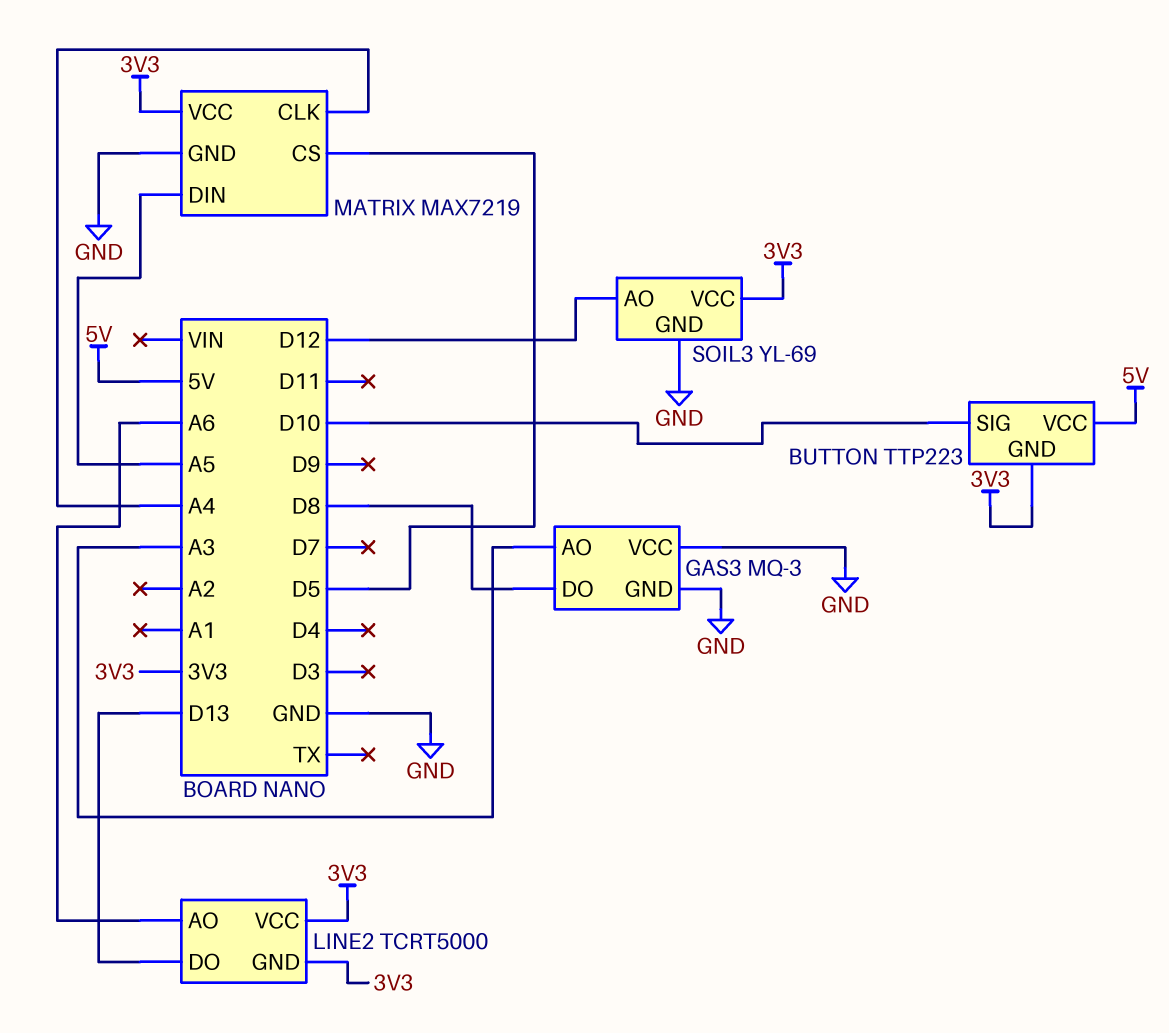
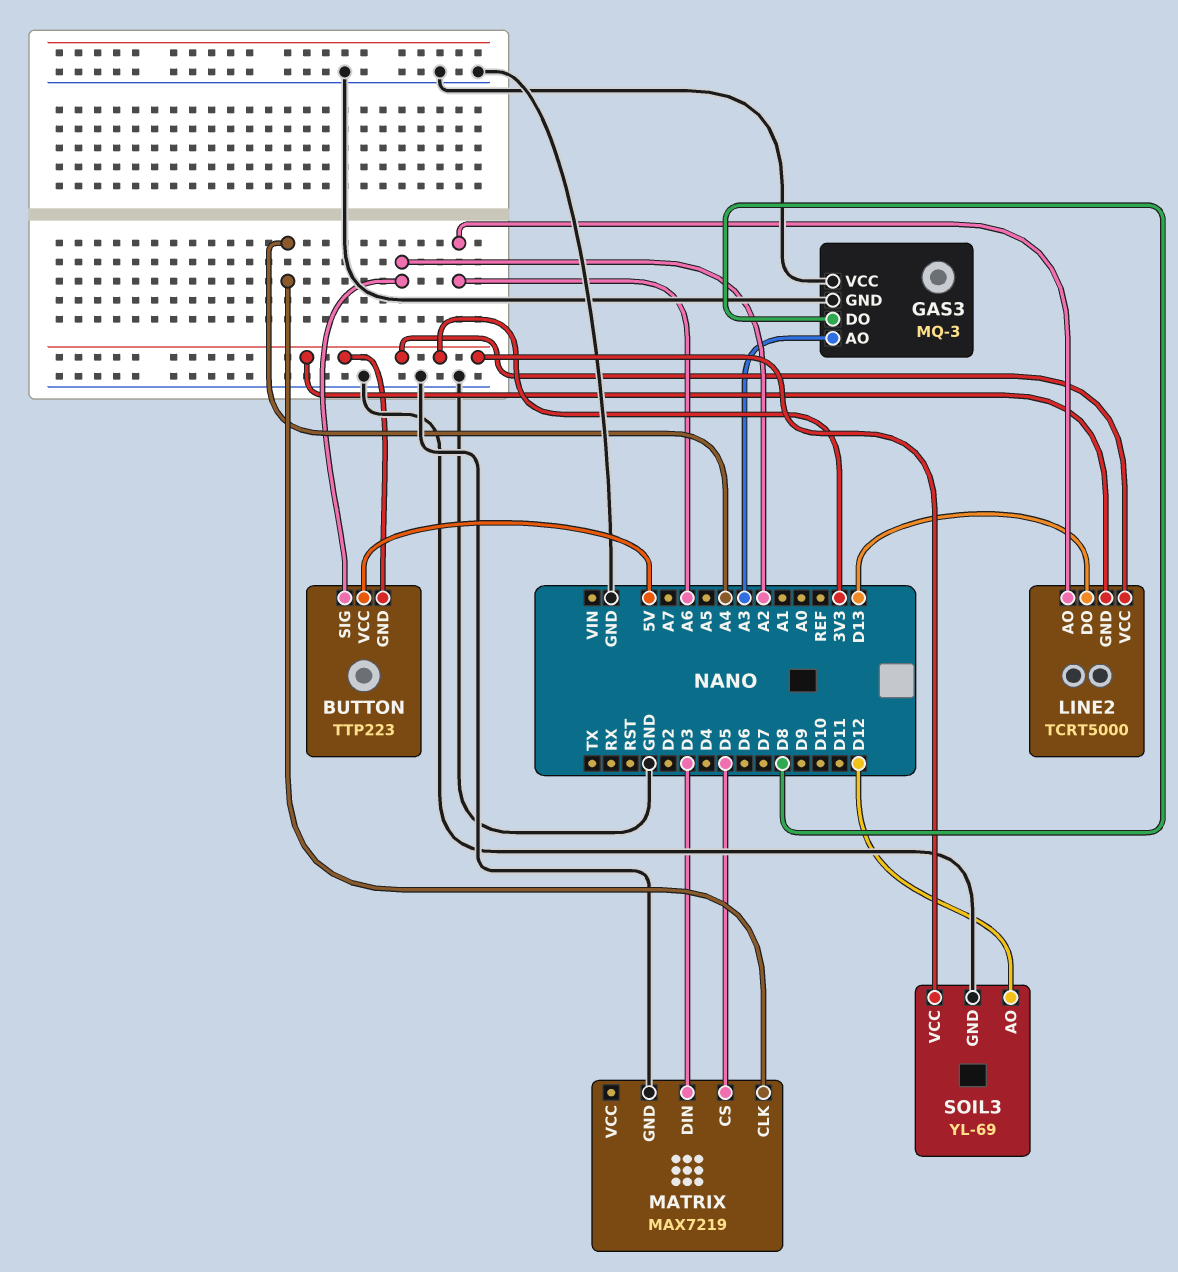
BUTTON pin SIG: D10 -> A2
MATRIX pin DIN: A5 -> D3
MATRIX pin VCC: 3V3 -> none

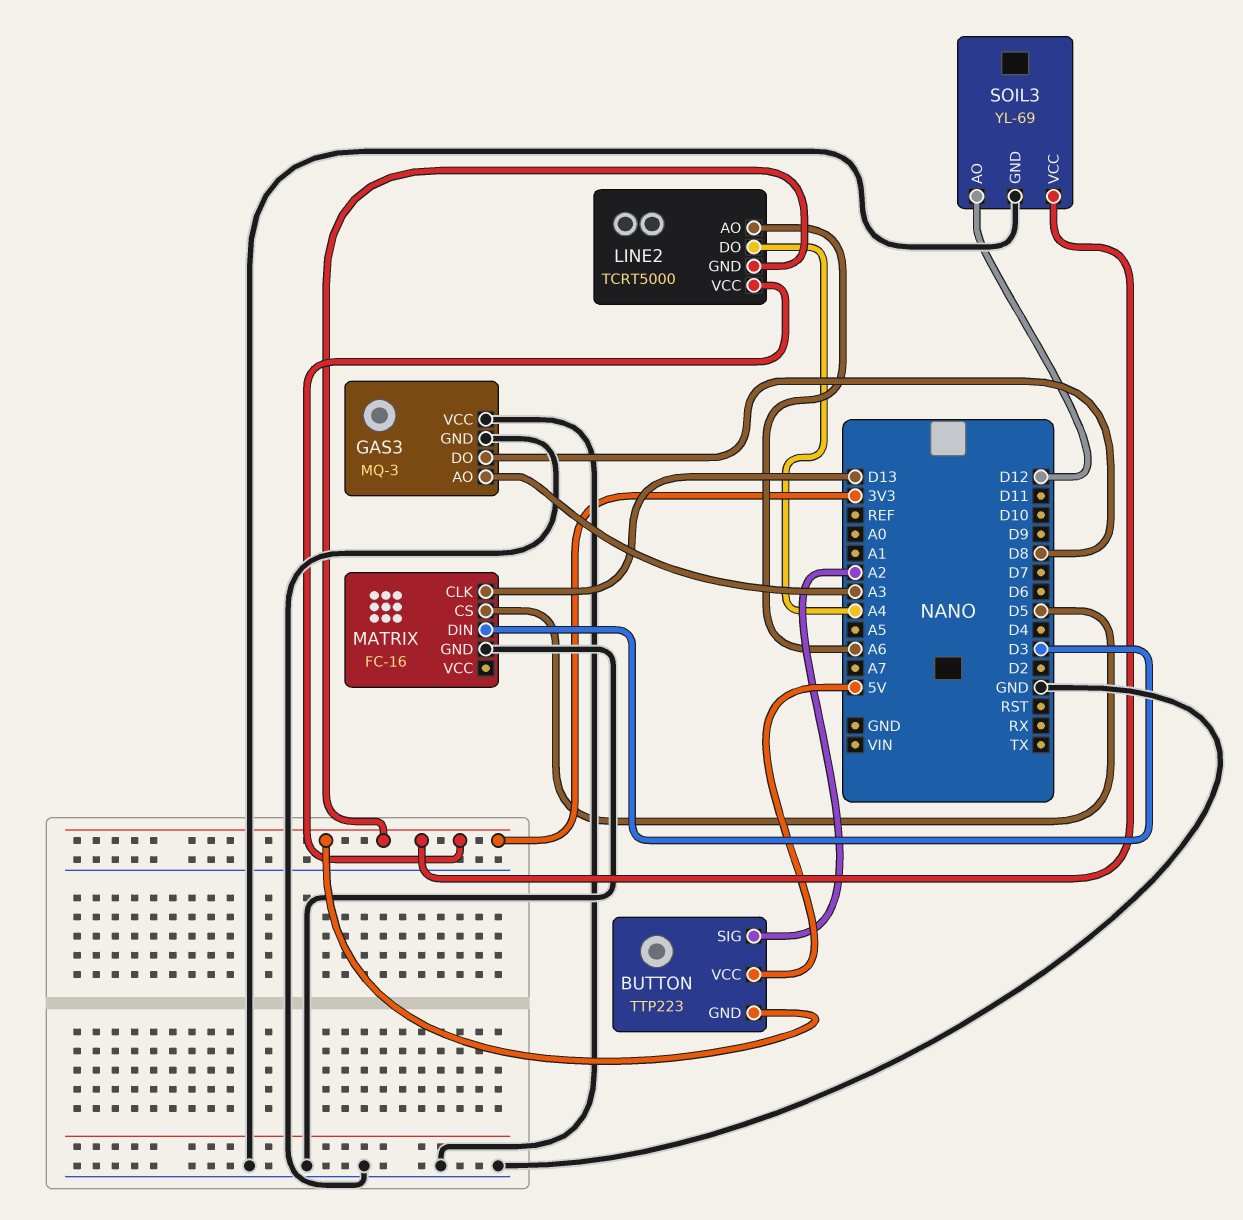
LINE2 pin DO: D13 -> A4
MATRIX: MAX7219 -> FC-16
MATRIX pin CLK: A4 -> D13

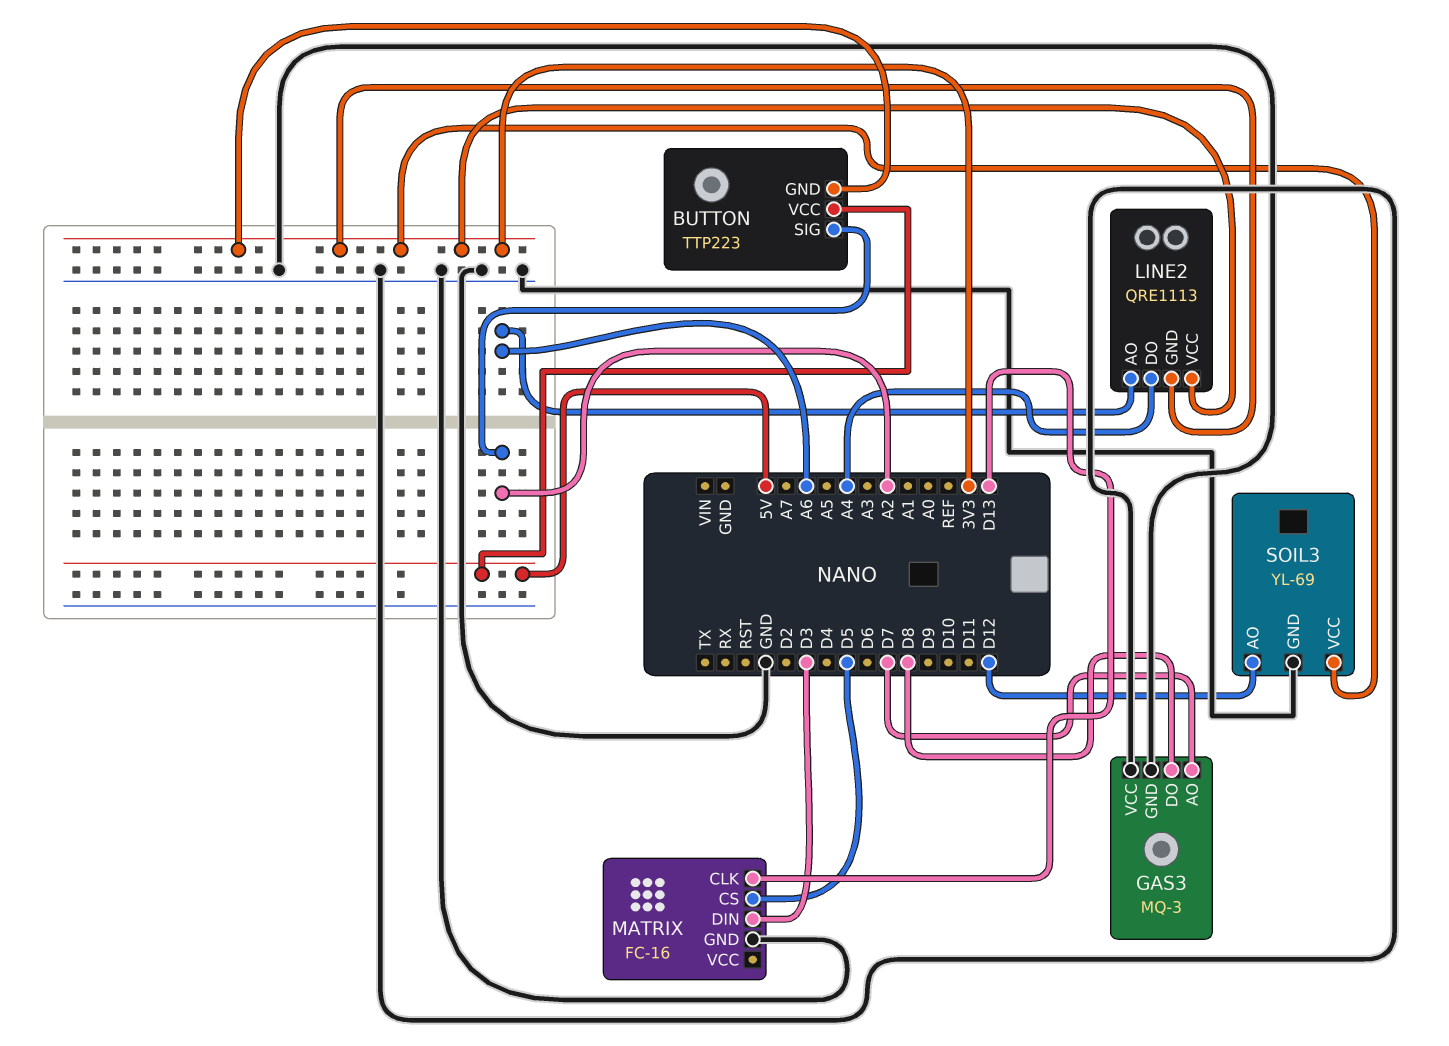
GAS3 pin AO: A3 -> D7
LINE2: TCRT5000 -> QRE1113

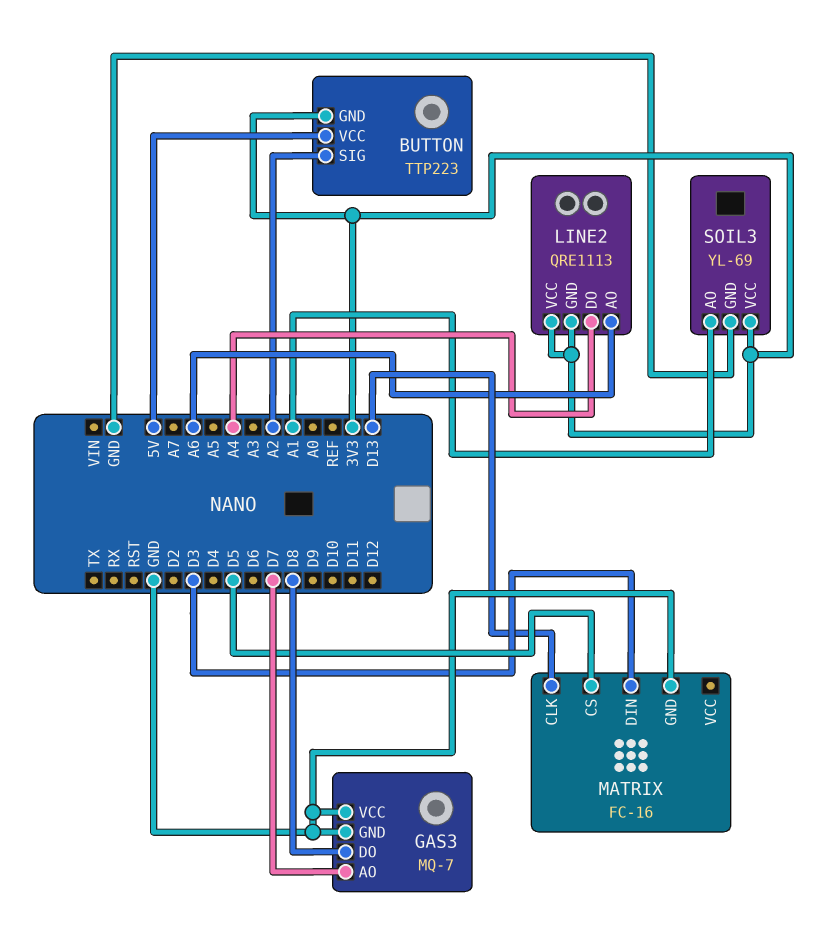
GAS3: MQ-3 -> MQ-7
SOIL3 pin AO: D12 -> A1

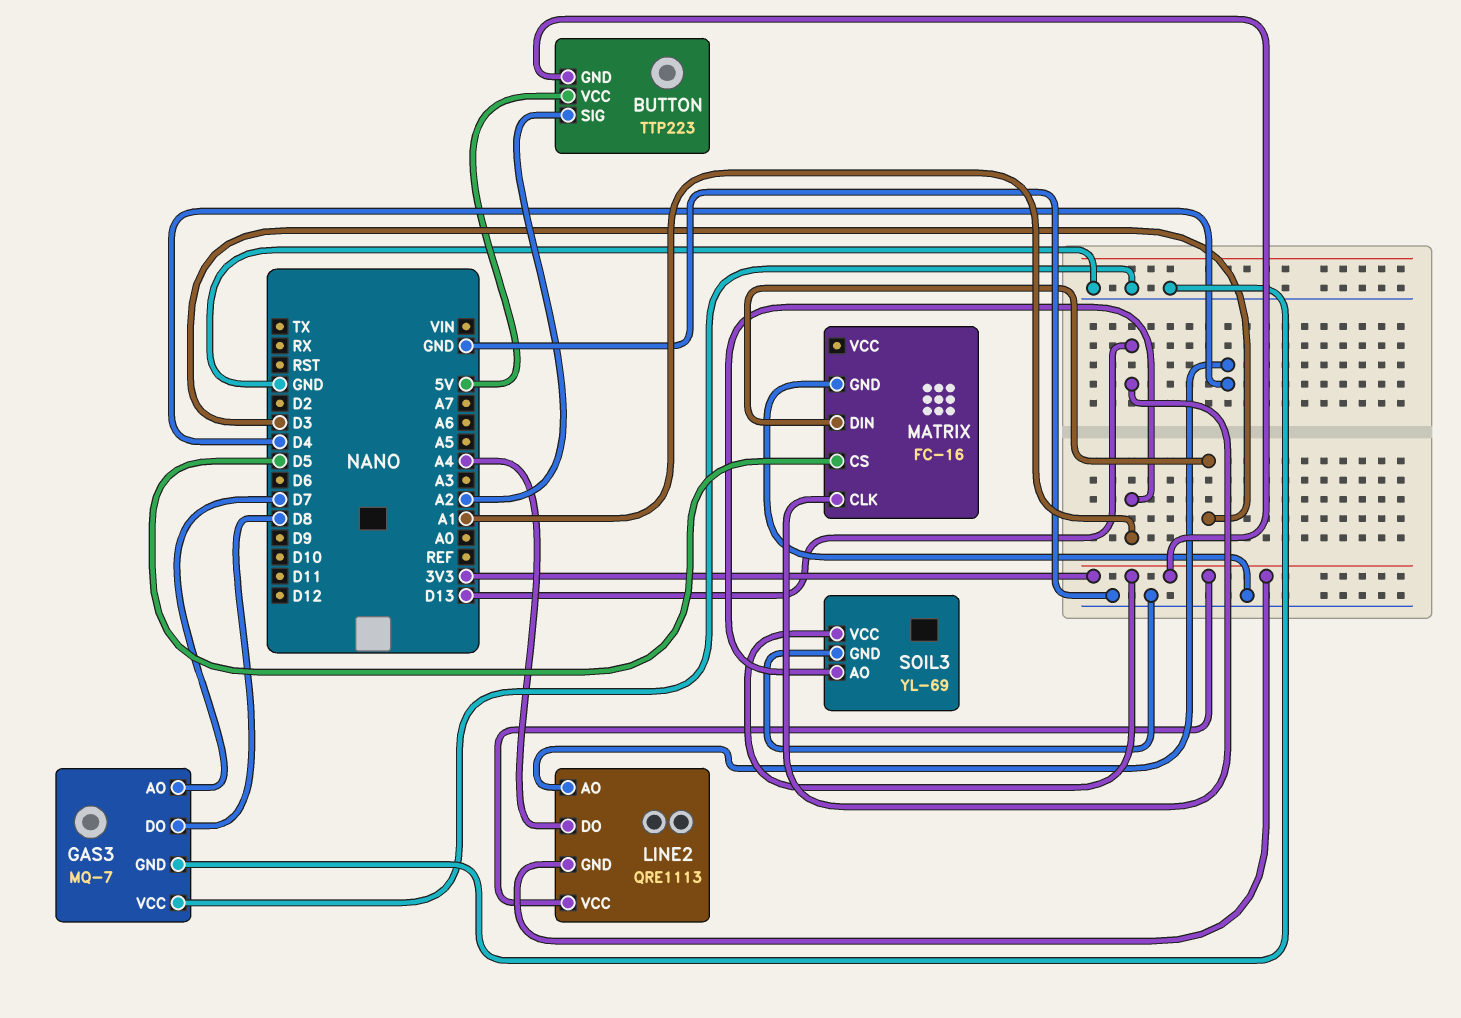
LINE2 pin AO: A6 -> D4

